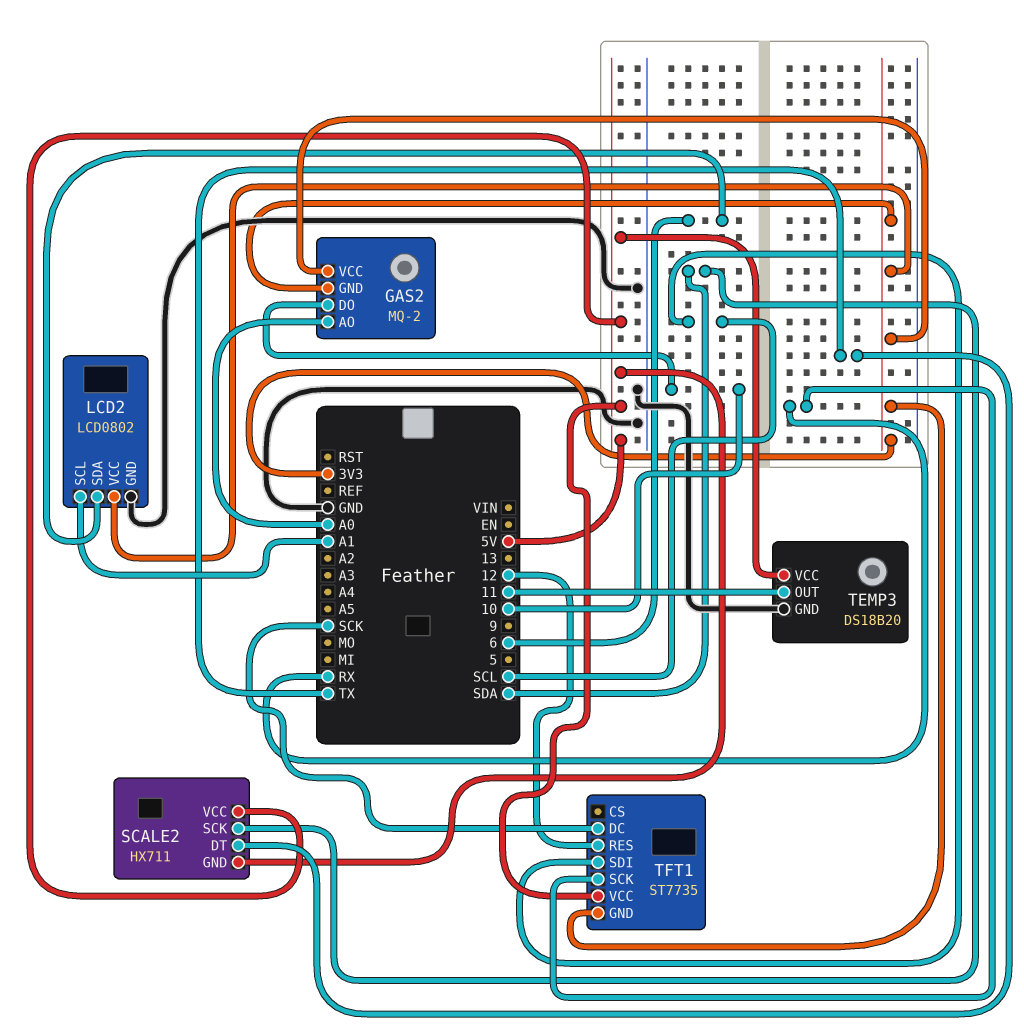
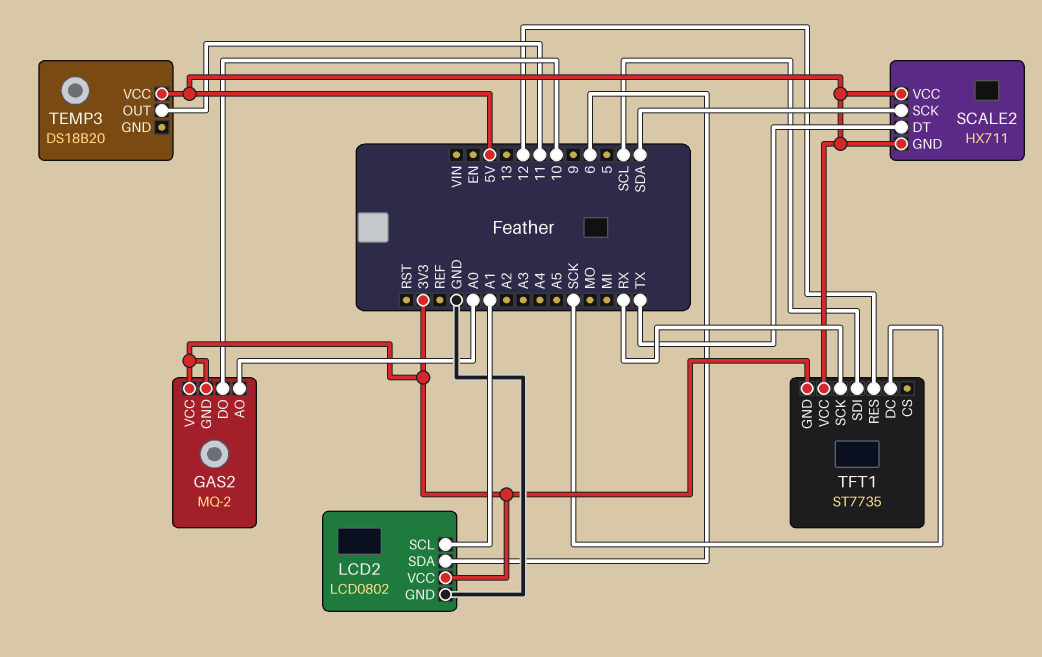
TEMP3 pin GND: GND -> none

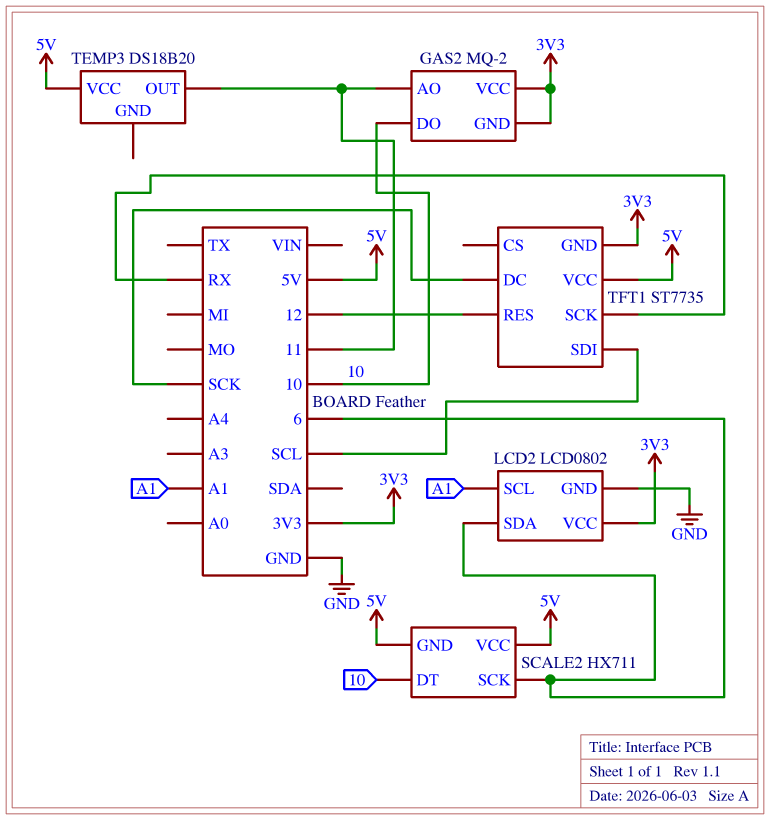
GAS2 pin AO: A0 -> 11
SCALE2 pin DT: TX -> 10
SCALE2 pin SCK: SDA -> 6

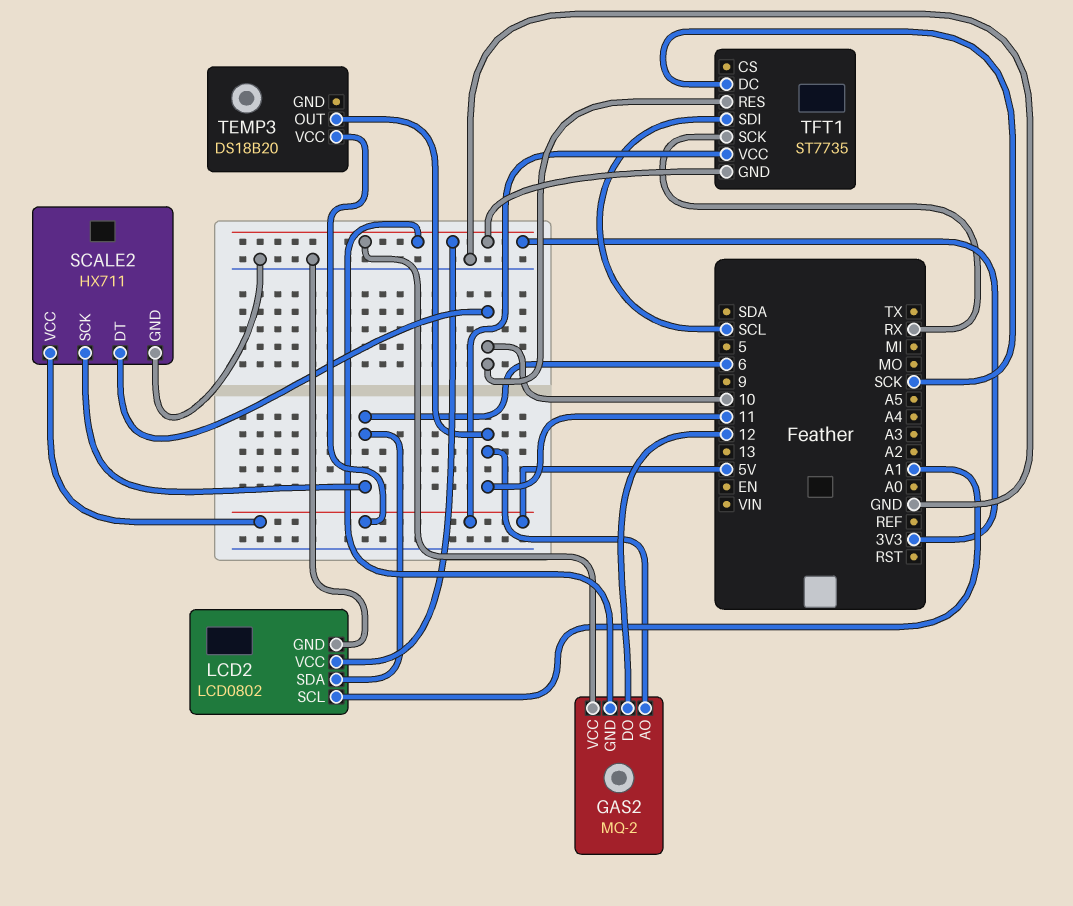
GAS2 pin DO: 10 -> 12
SCALE2 pin GND: 5V -> GND
TFT1 pin RES: 12 -> 10

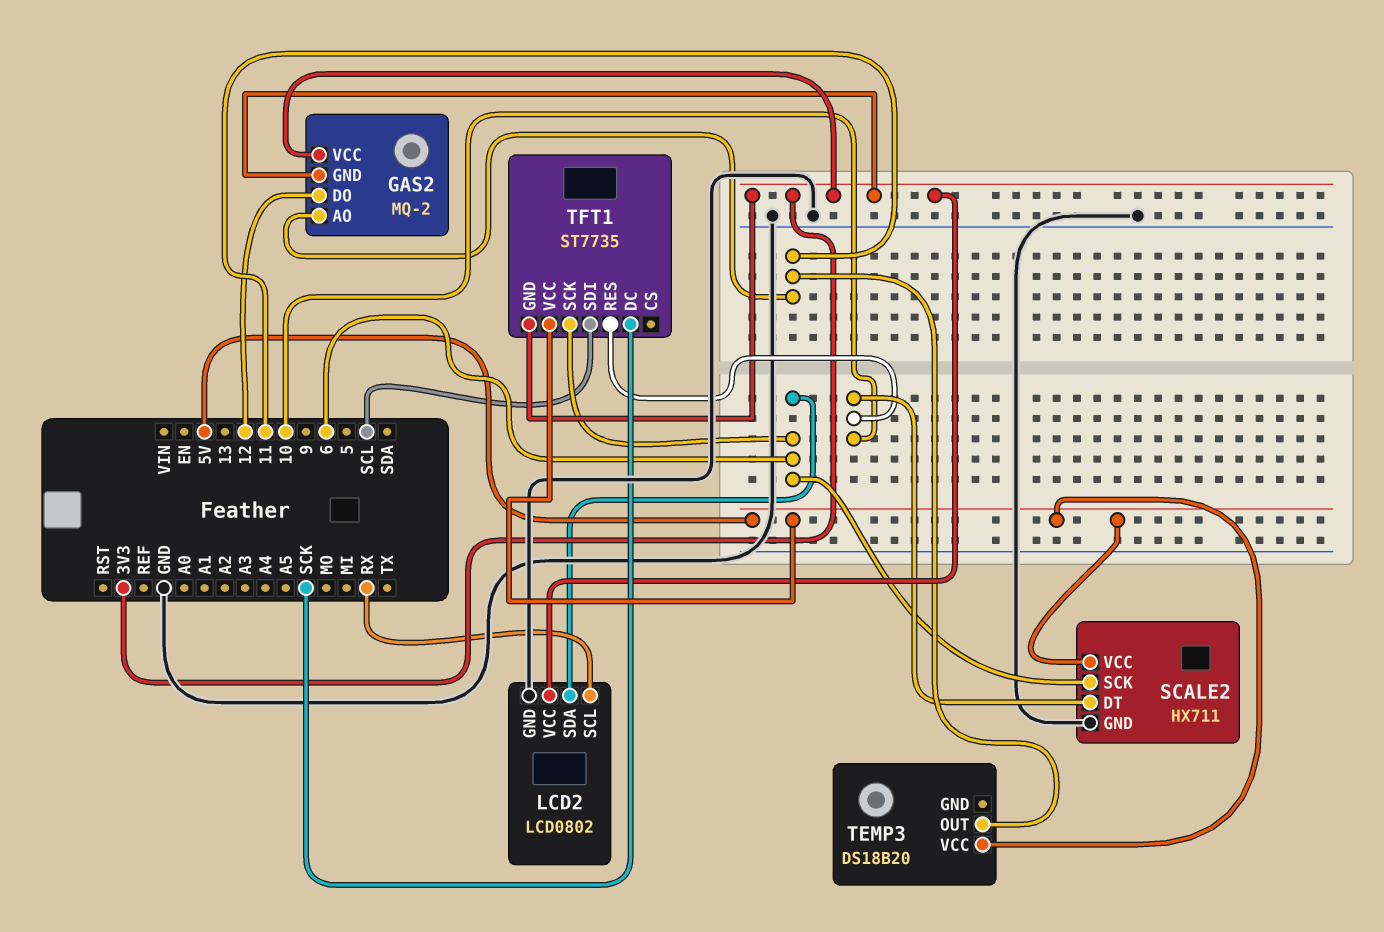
LCD2 pin SCL: A1 -> RX
TFT1 pin SCK: RX -> 6

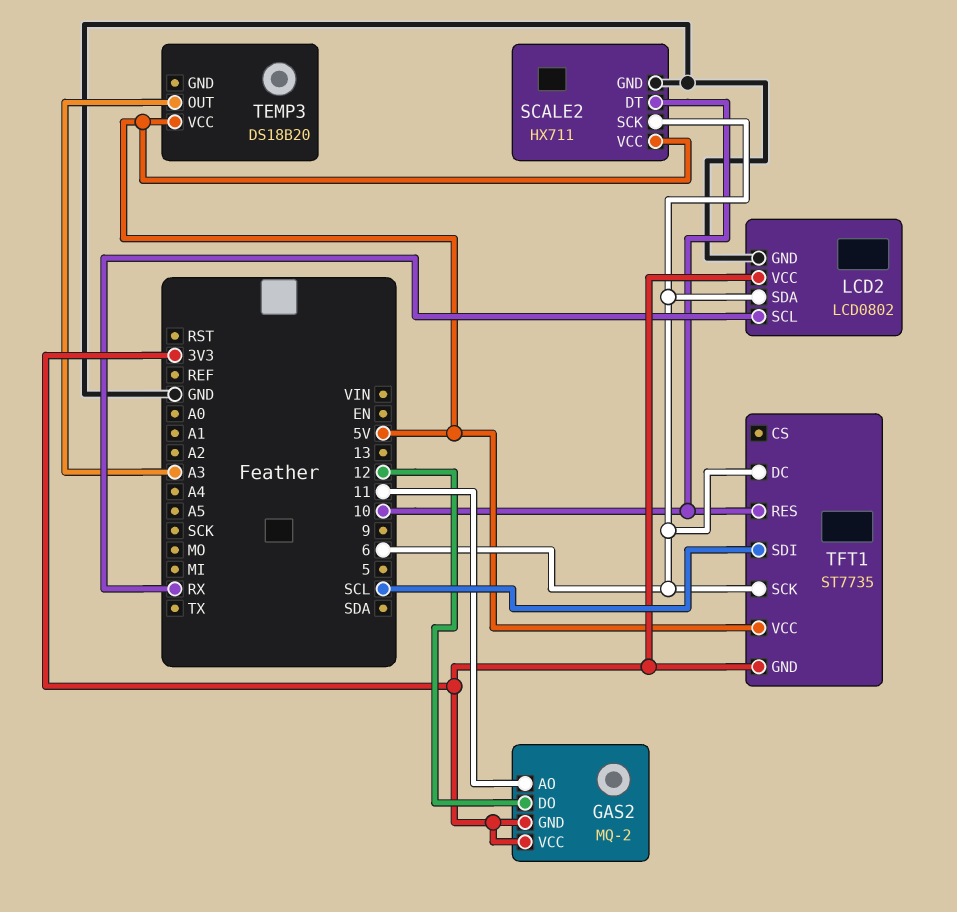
TEMP3 pin OUT: 11 -> A3
TFT1 pin DC: SCK -> 6

